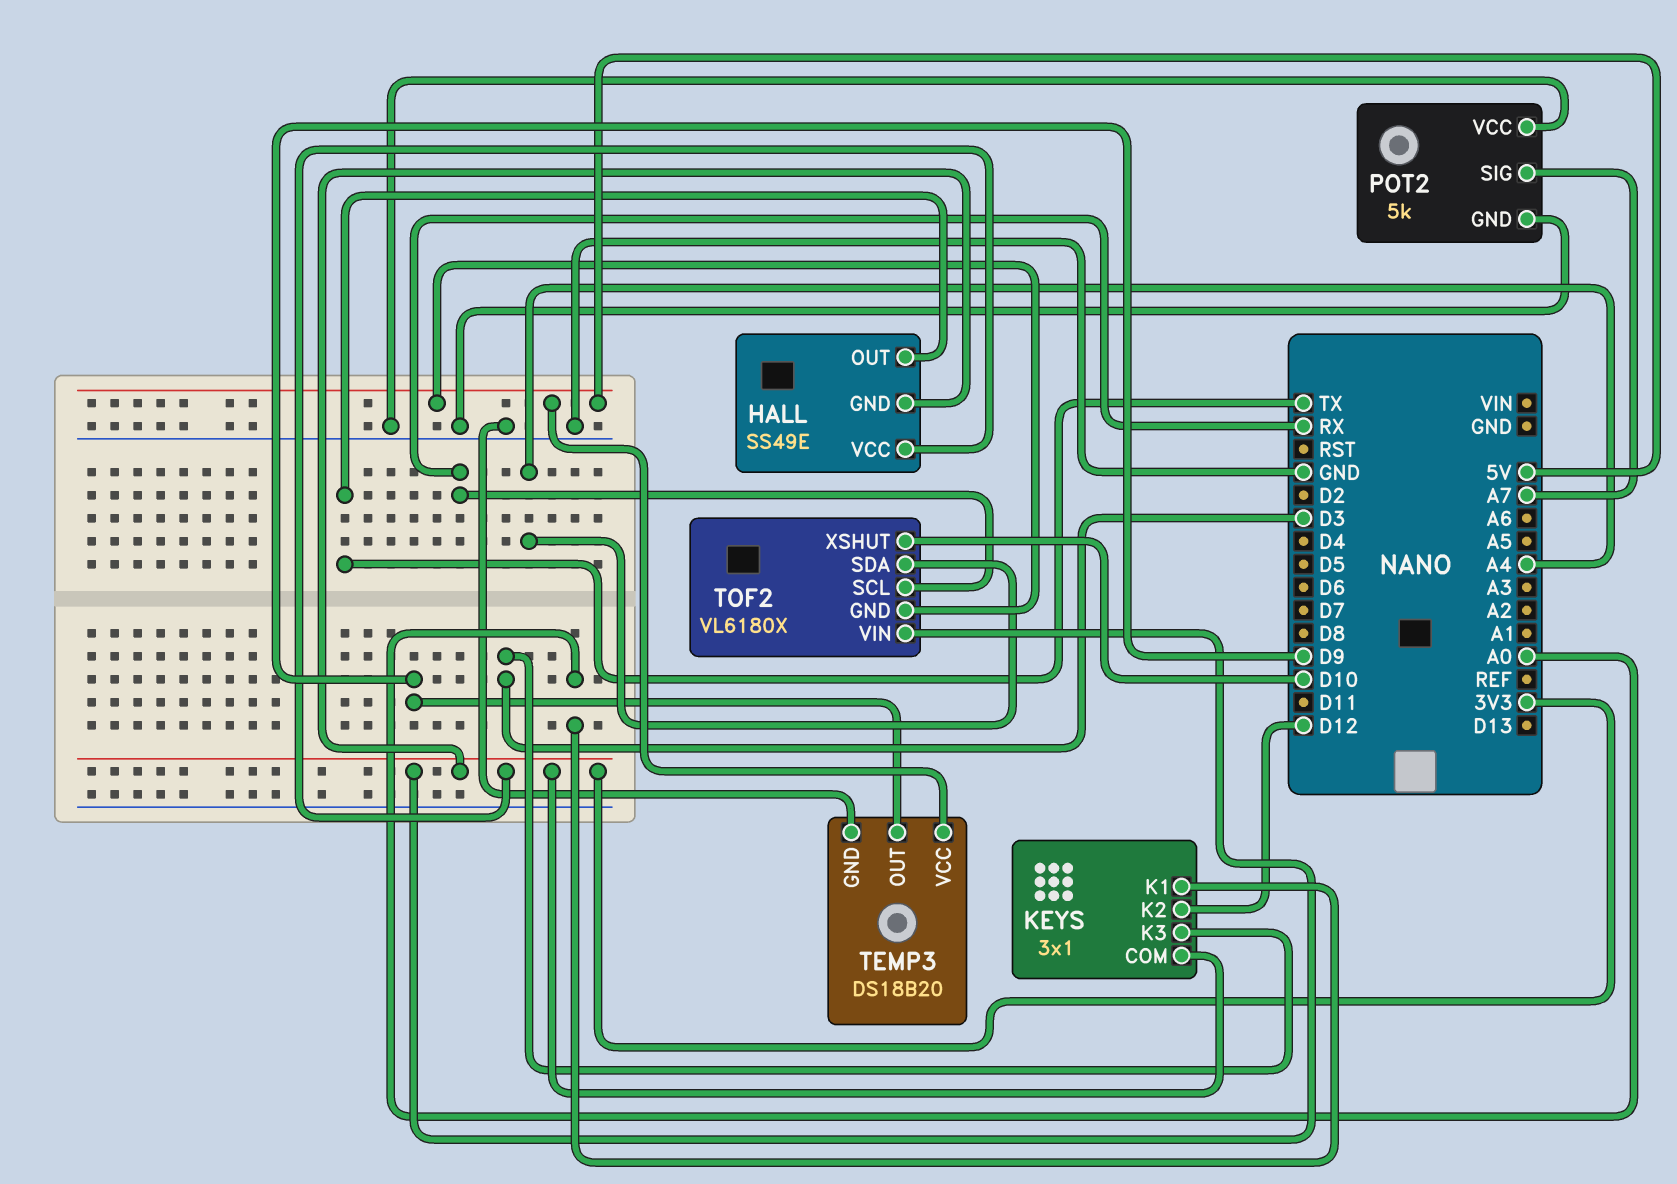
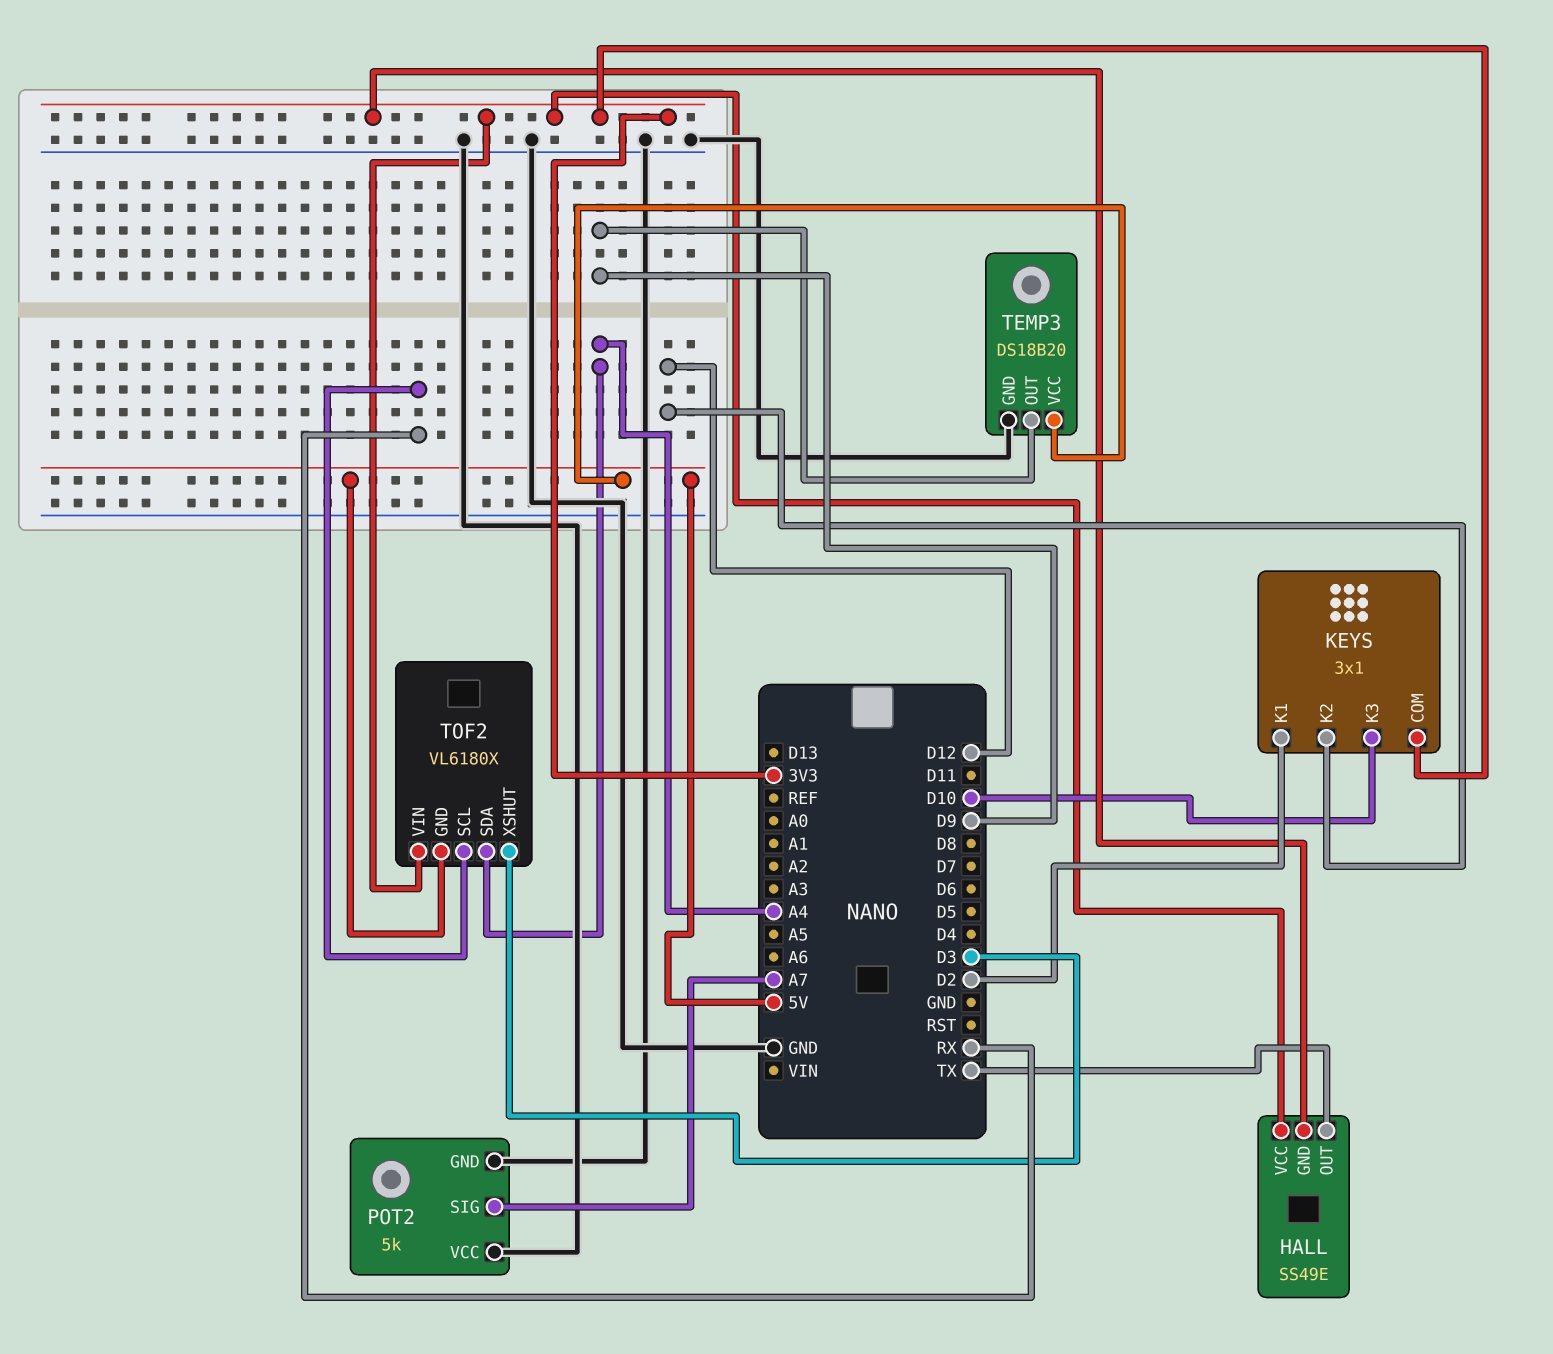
KEYS pin K1: A0 -> D2
KEYS pin K3: D3 -> D10
TOF2 pin XSHUT: D10 -> D3

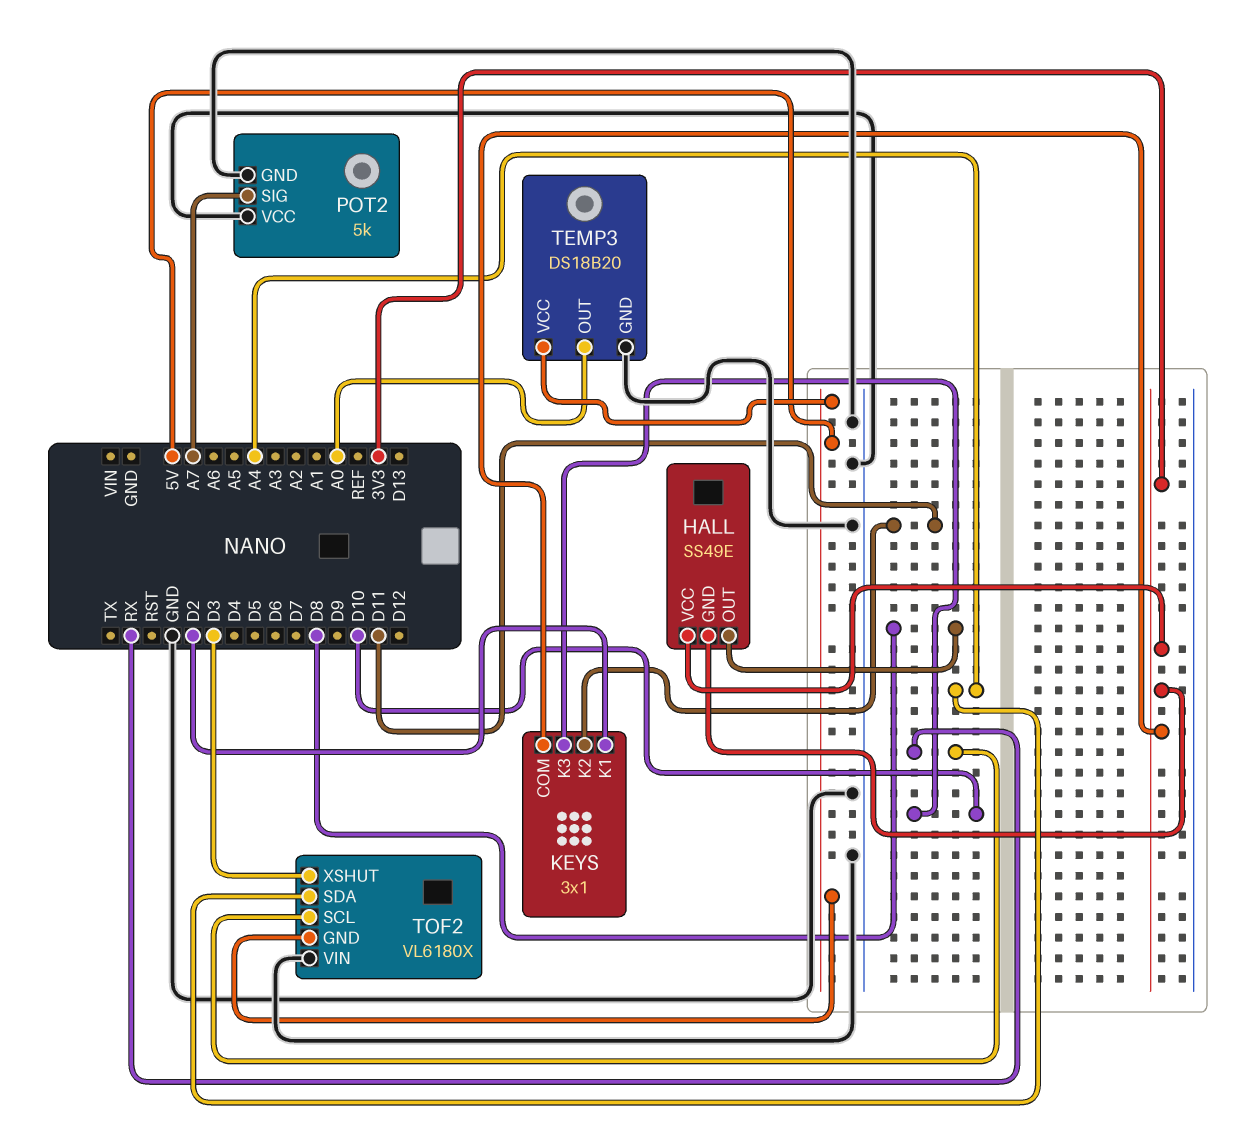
HALL pin OUT: TX -> D8
KEYS pin K2: D12 -> D11
TEMP3 pin OUT: D9 -> A0
TOF2 pin VIN: 3V3 -> GND

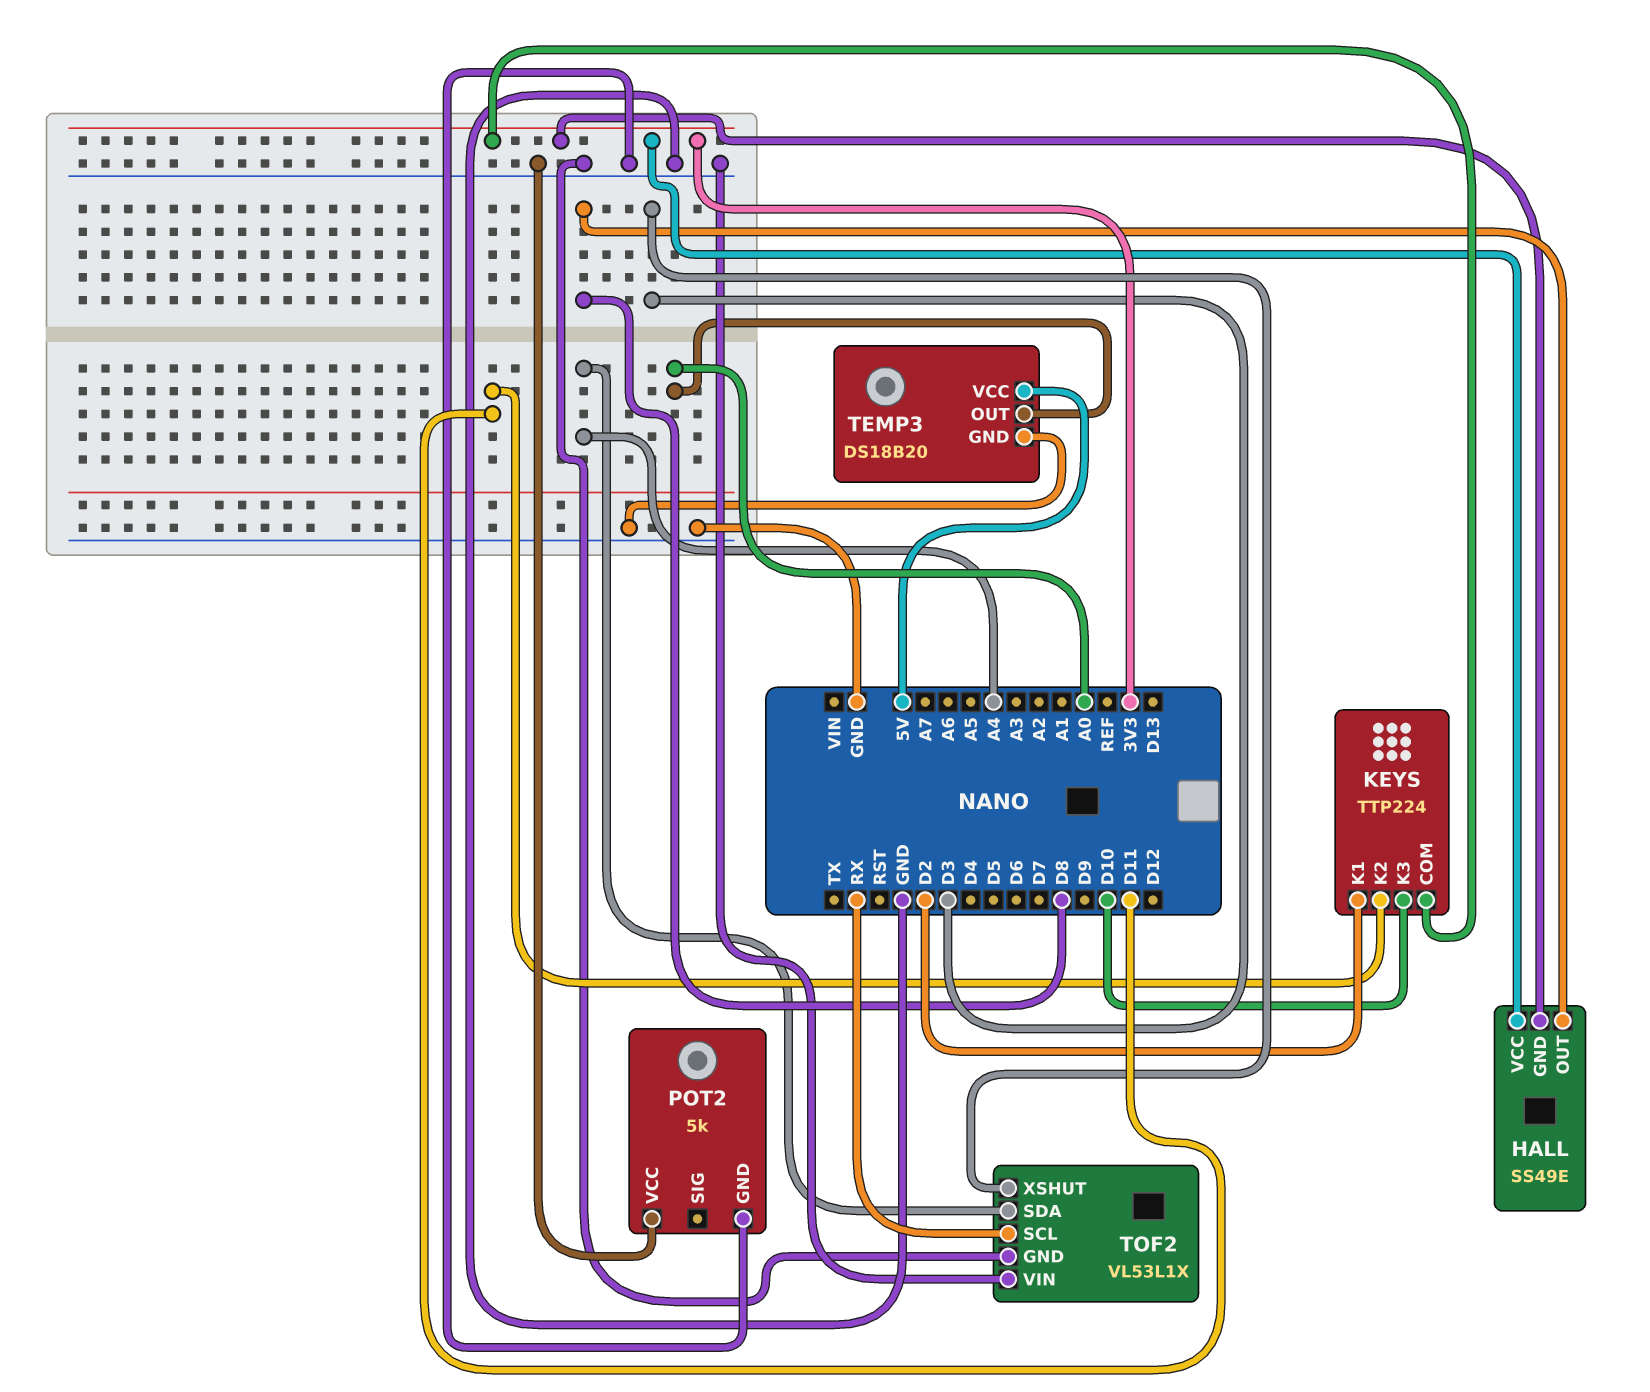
KEYS: 3x1 -> TTP224
POT2 pin SIG: A7 -> none
TOF2: VL6180X -> VL53L1X
TOF2 pin GND: 5V -> GND

